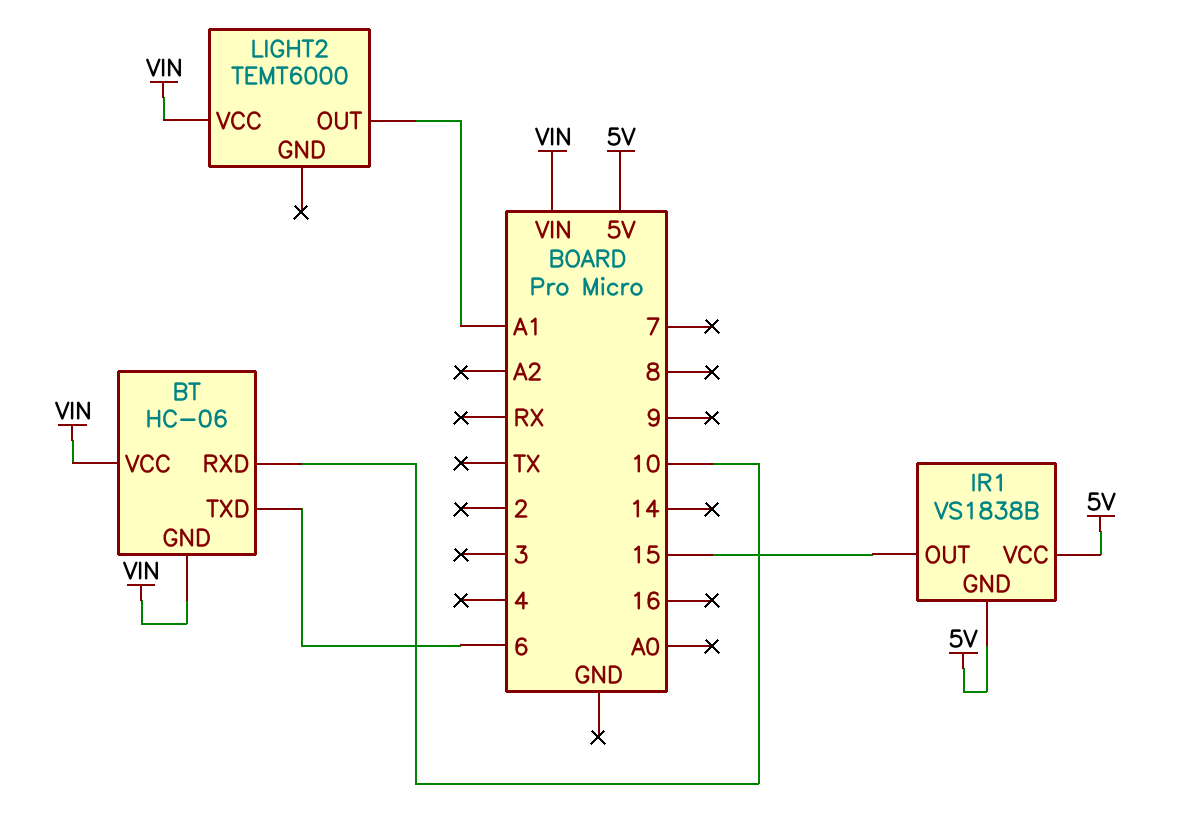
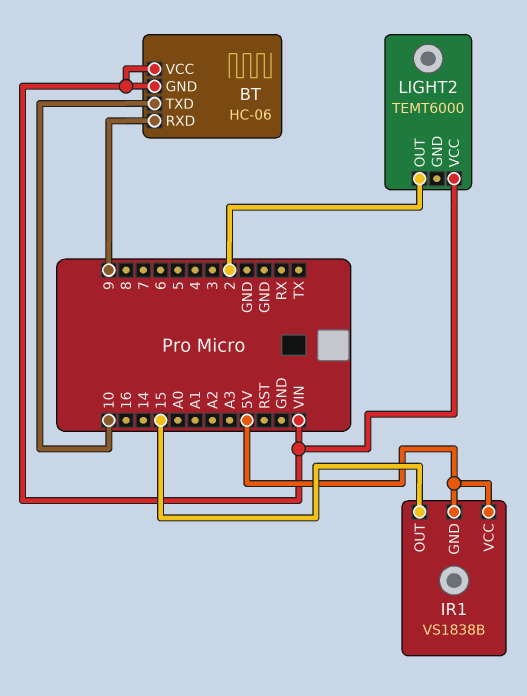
BT pin RXD: 10 -> 9
BT pin TXD: 6 -> 10
LIGHT2 pin OUT: A1 -> 2

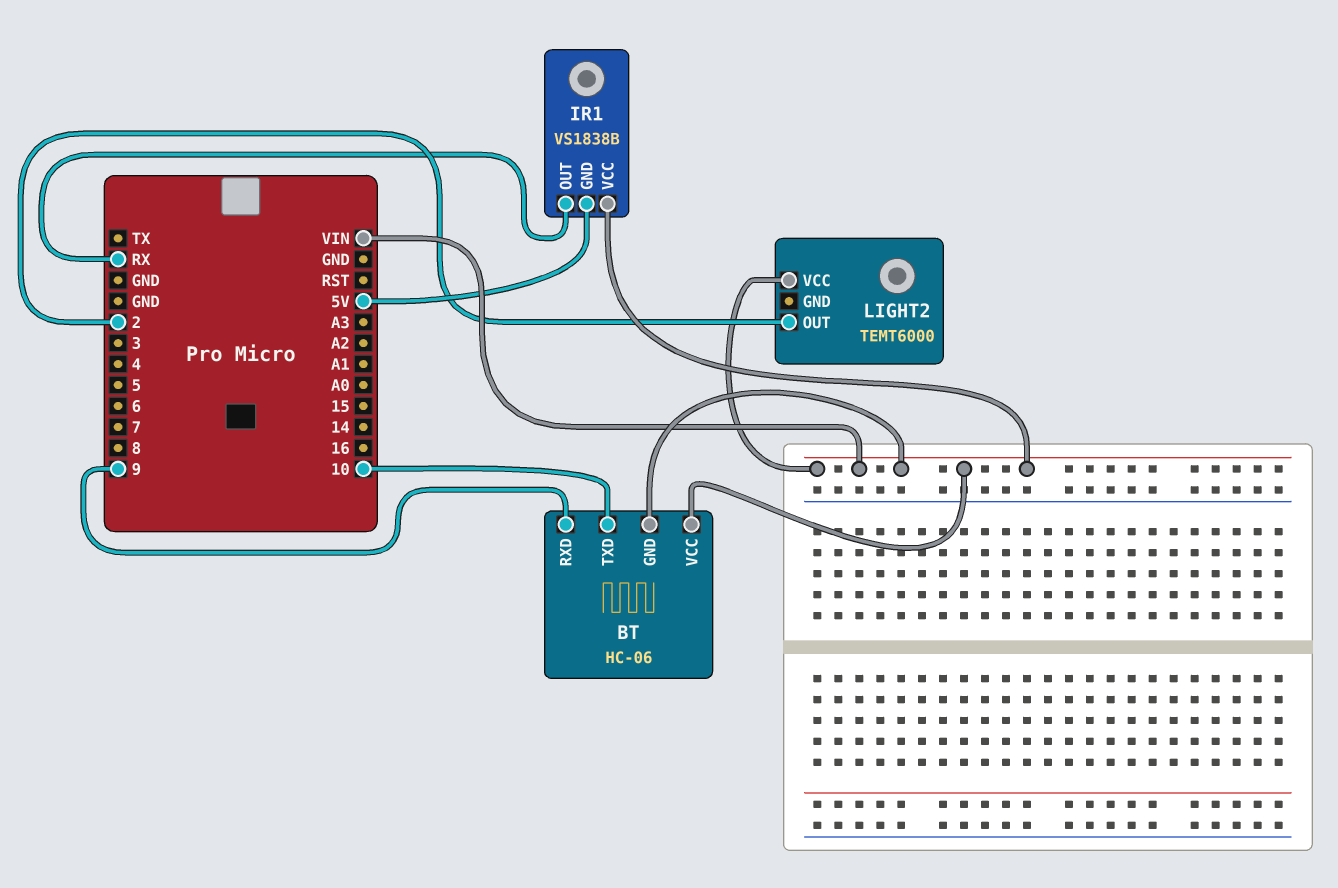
IR1 pin OUT: 15 -> RX
IR1 pin VCC: 5V -> VIN

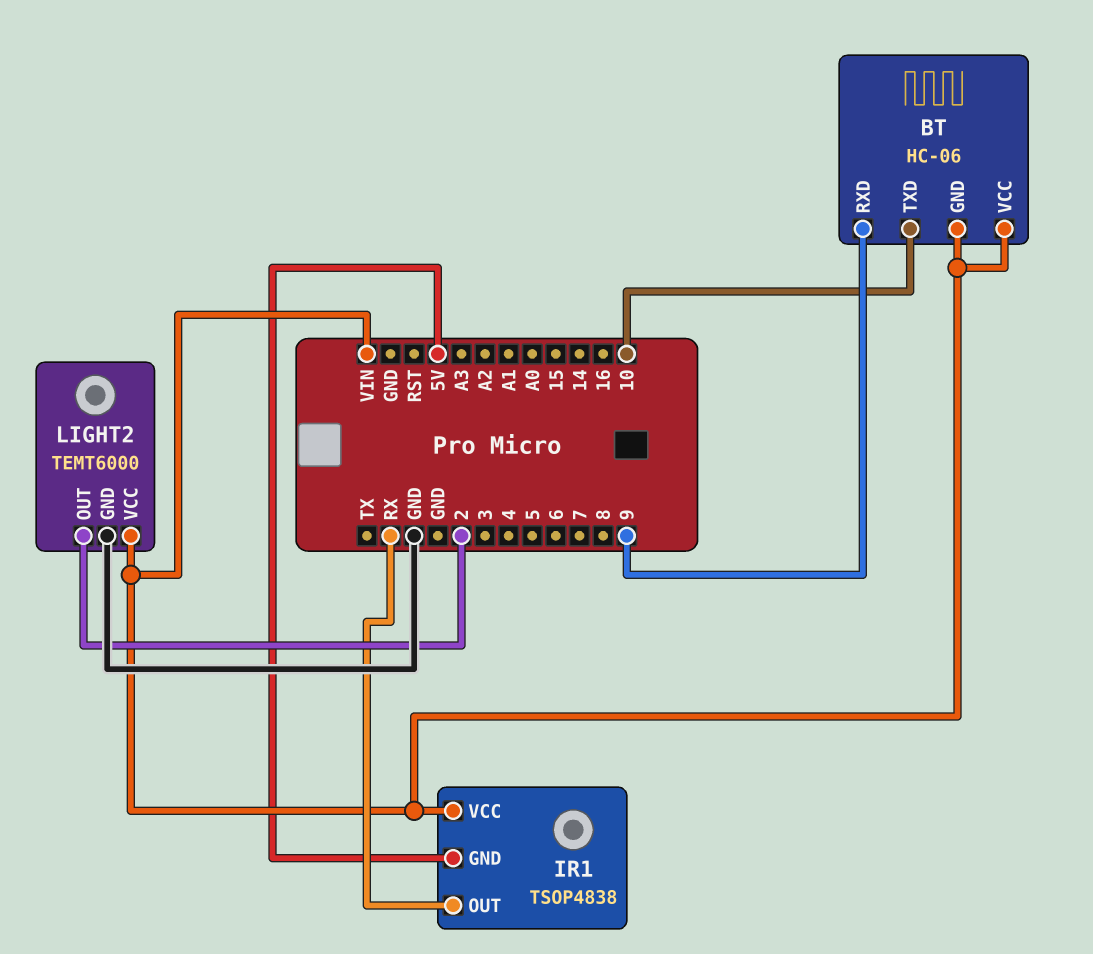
IR1: VS1838B -> TSOP4838
LIGHT2 pin GND: none -> GND

